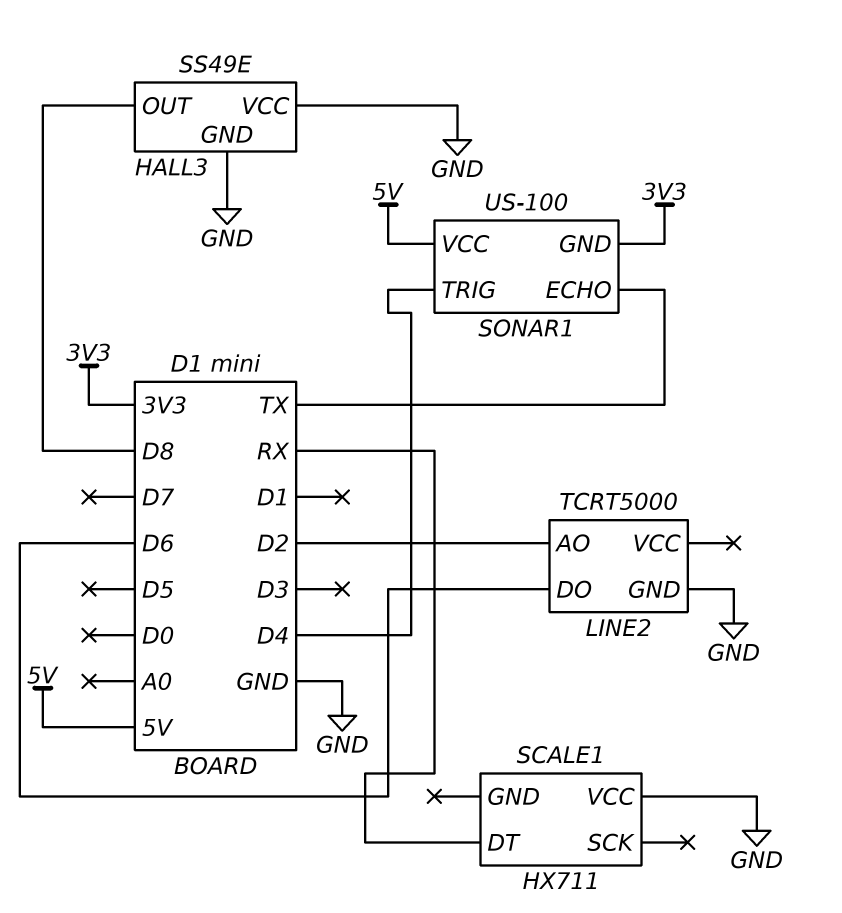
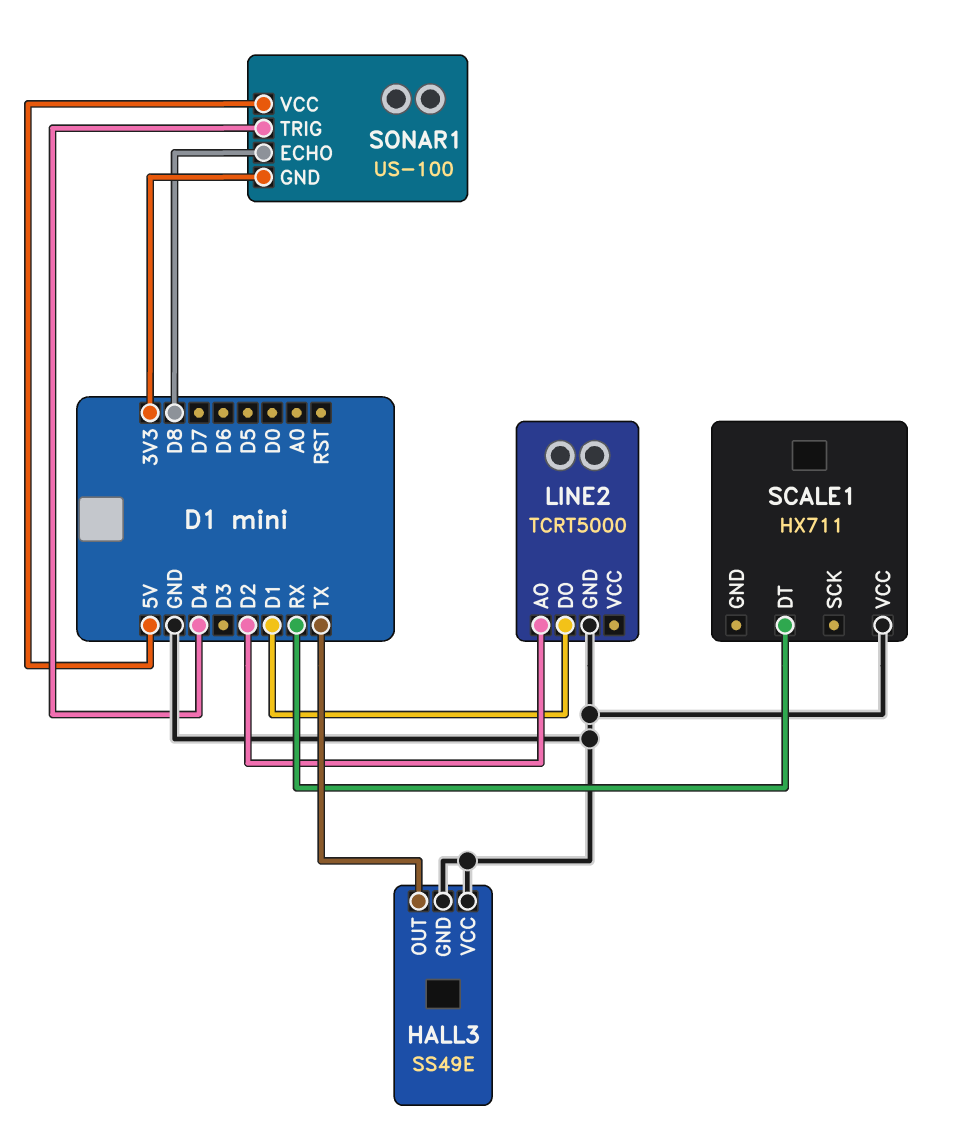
HALL3 pin OUT: D8 -> TX
LINE2 pin DO: D6 -> D1
SONAR1 pin ECHO: TX -> D8

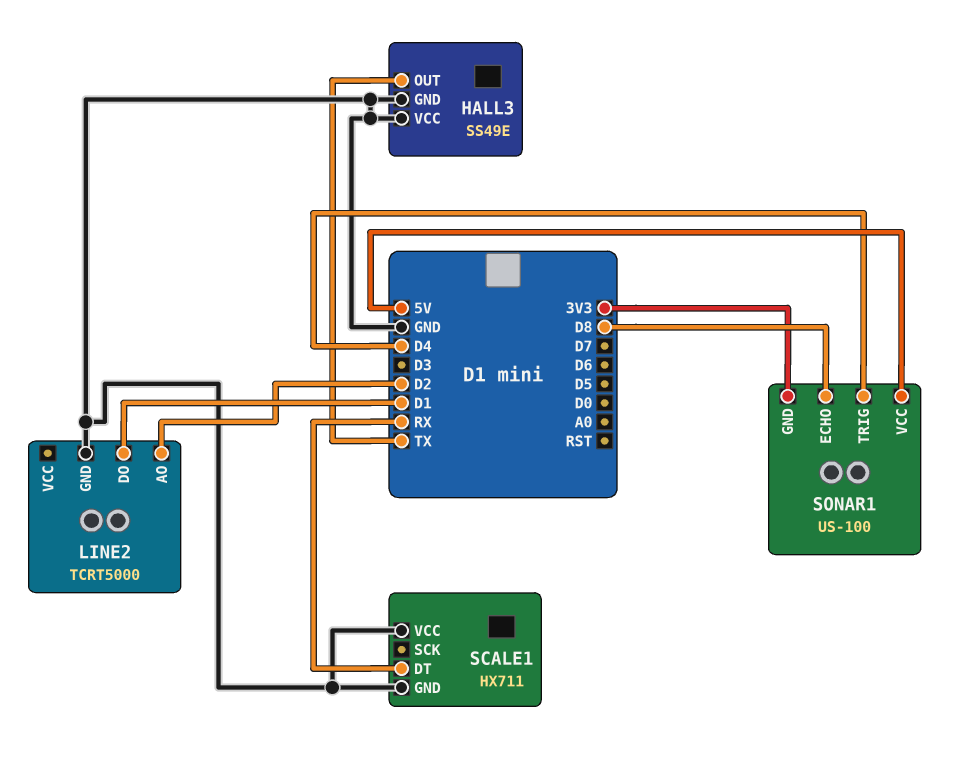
SCALE1 pin GND: none -> GND

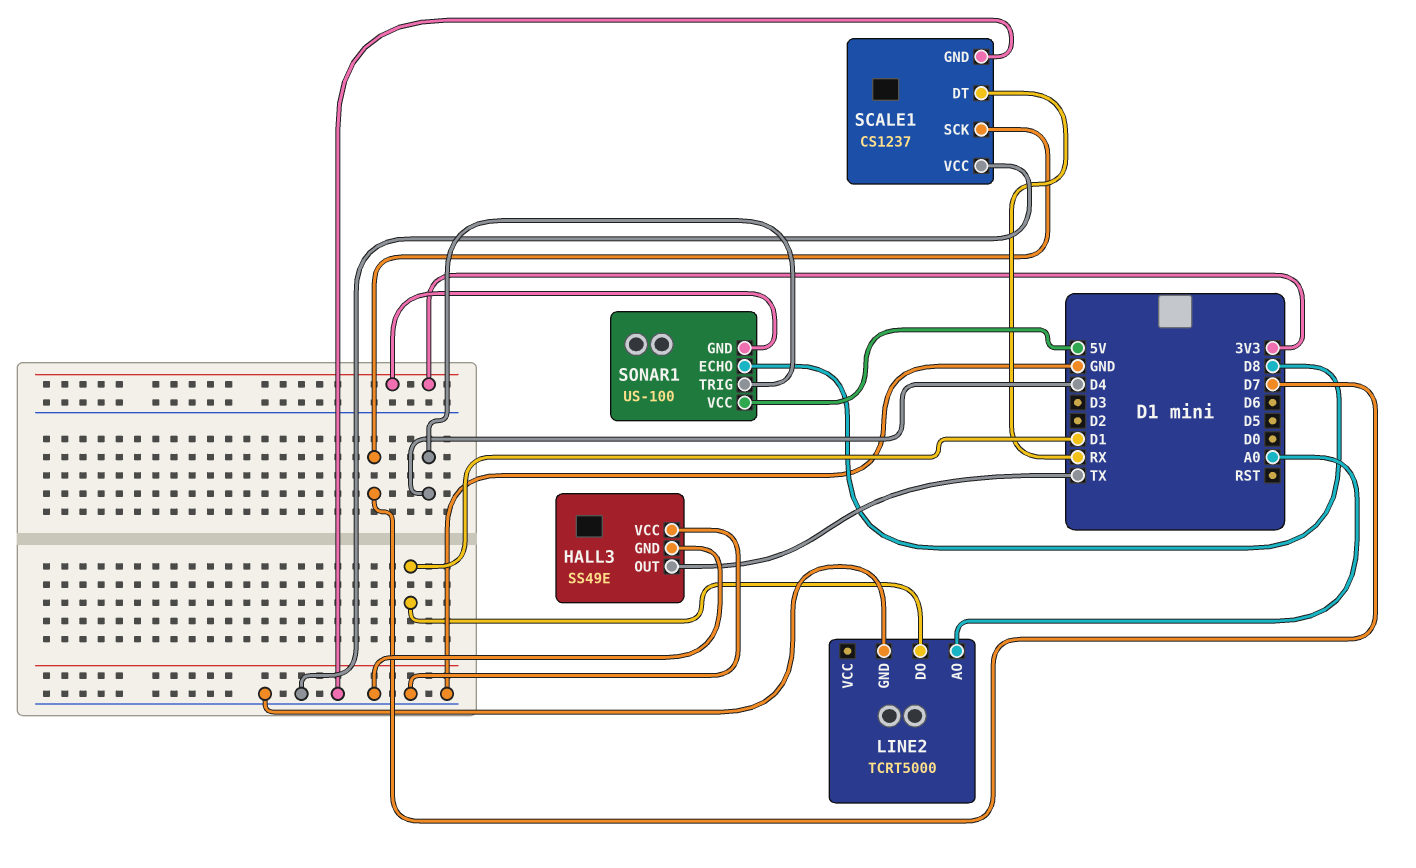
LINE2 pin AO: D2 -> A0
SCALE1: HX711 -> CS1237
SCALE1 pin SCK: none -> D7

